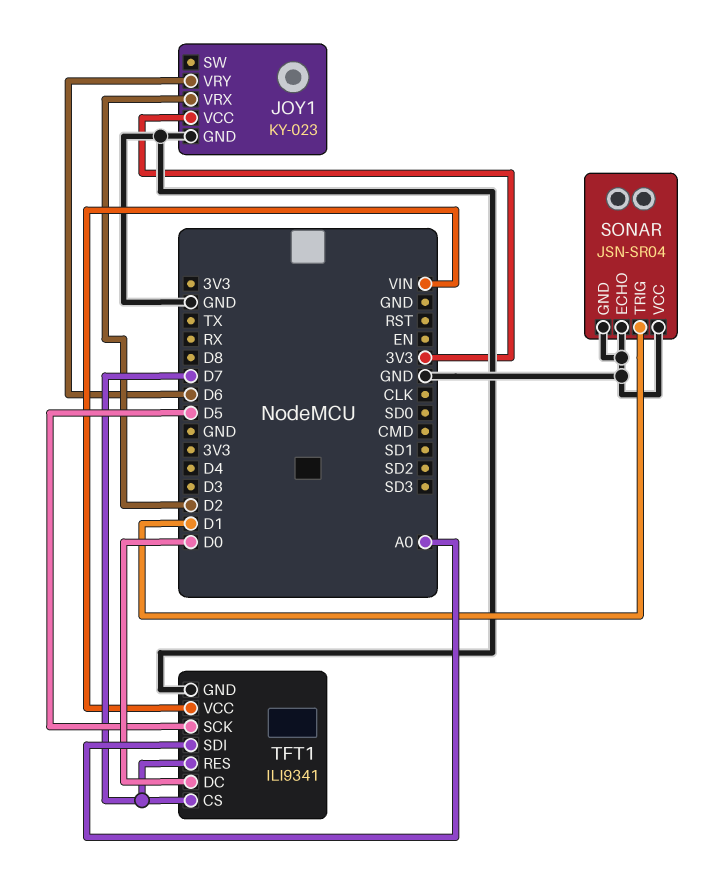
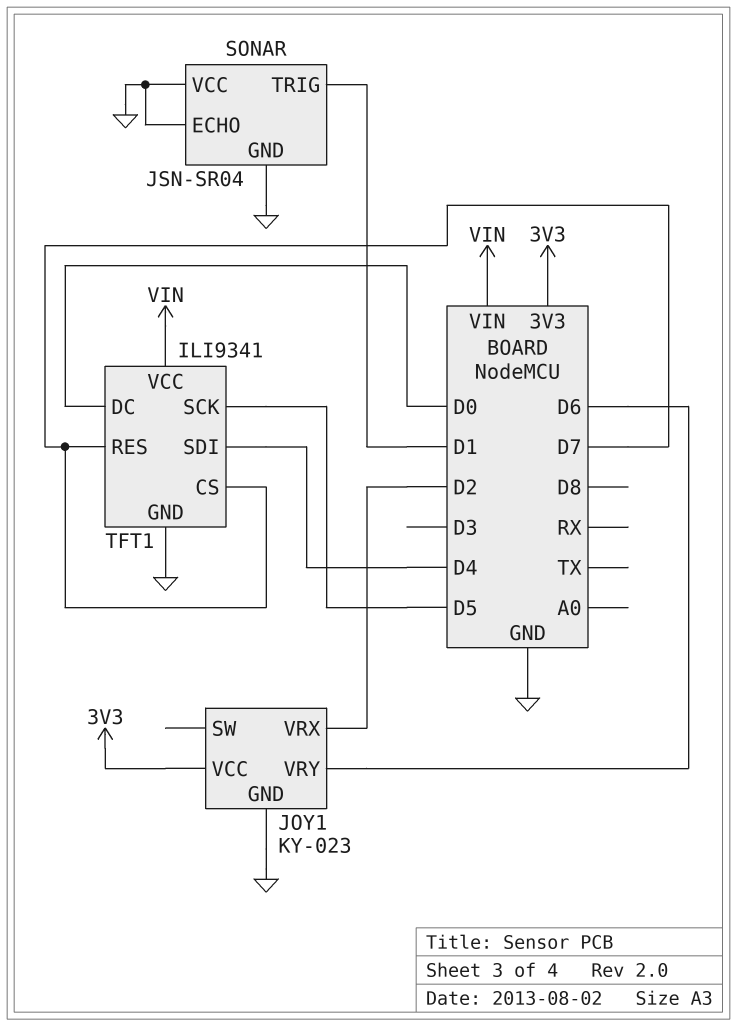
TFT1 pin SDI: A0 -> D4

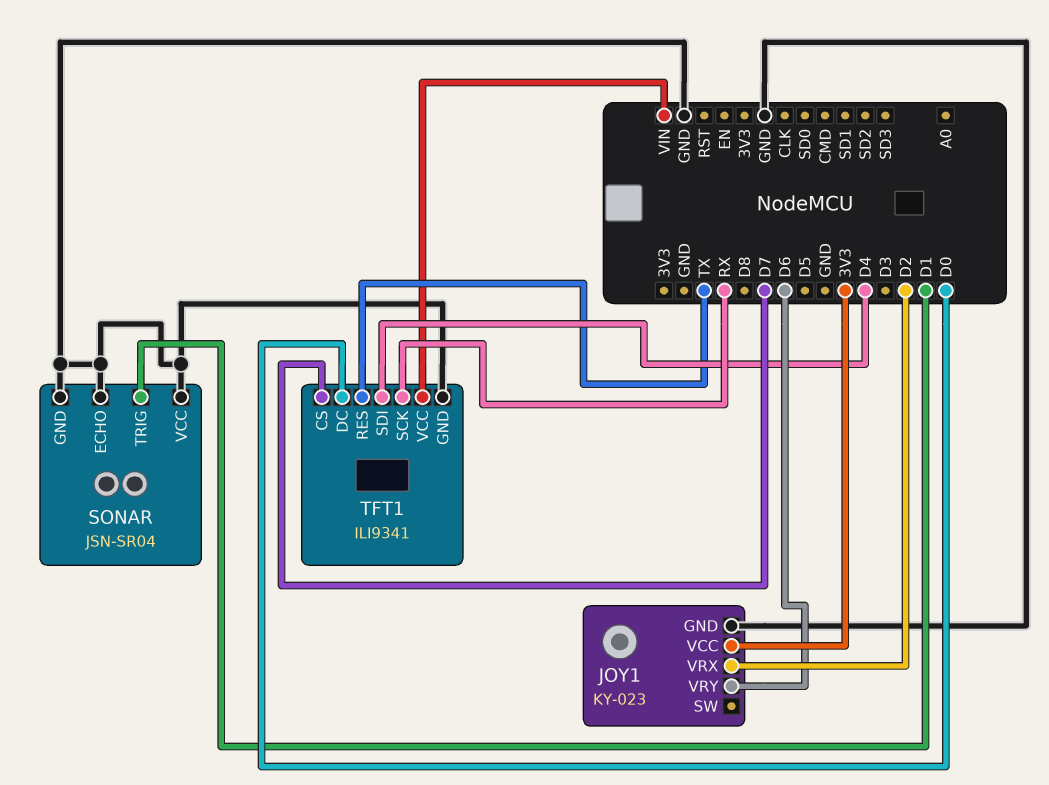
TFT1 pin RES: D7 -> TX
TFT1 pin SCK: D5 -> RX

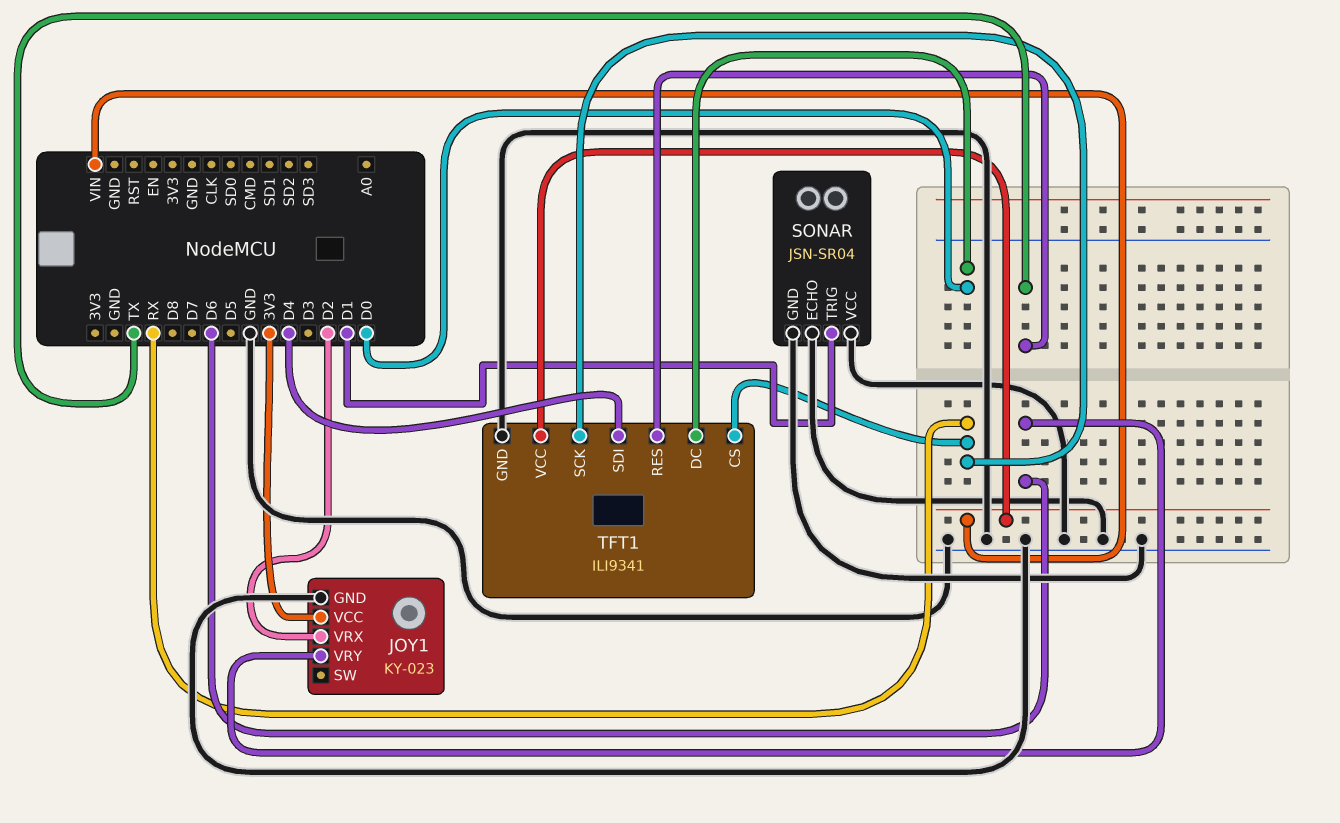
TFT1 pin CS: D7 -> RX

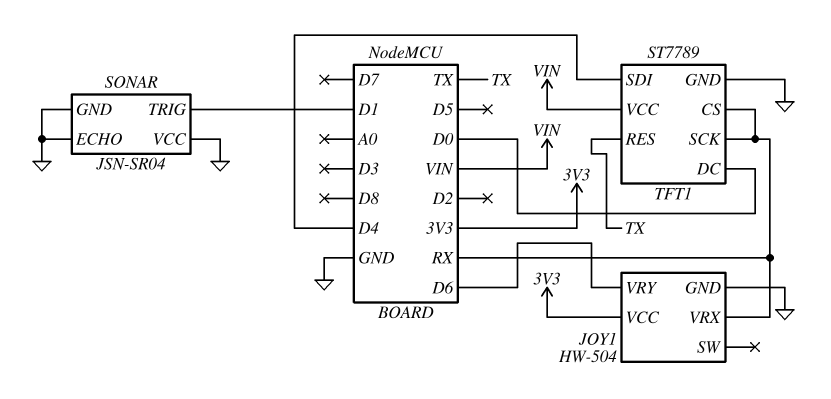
JOY1: KY-023 -> HW-504
JOY1 pin VRX: D2 -> RX
TFT1: ILI9341 -> ST7789

